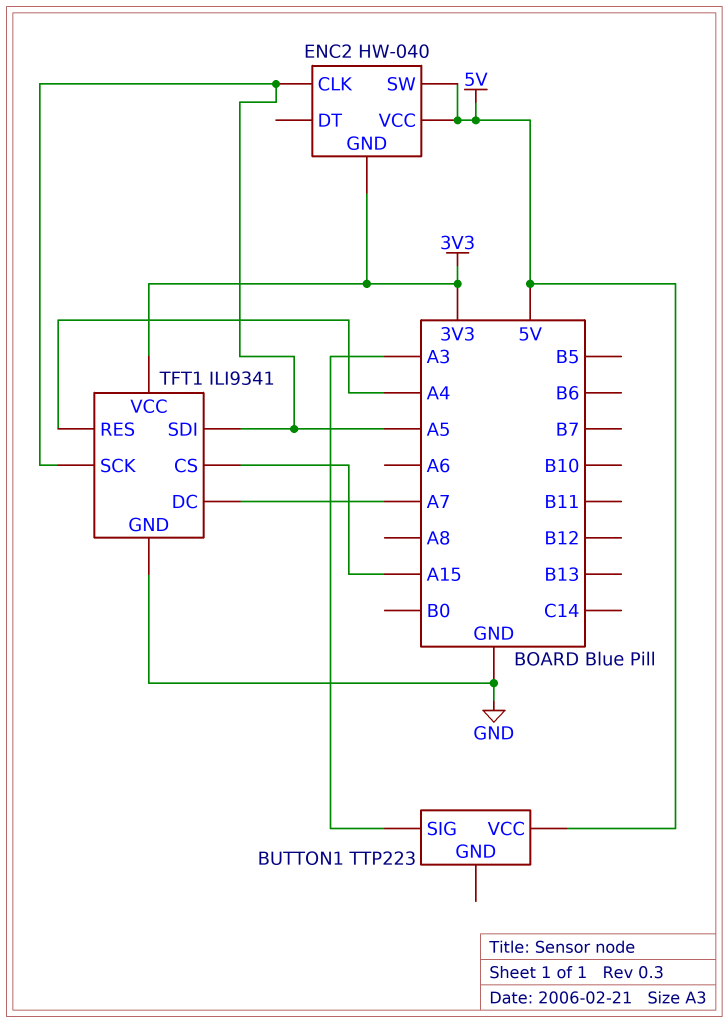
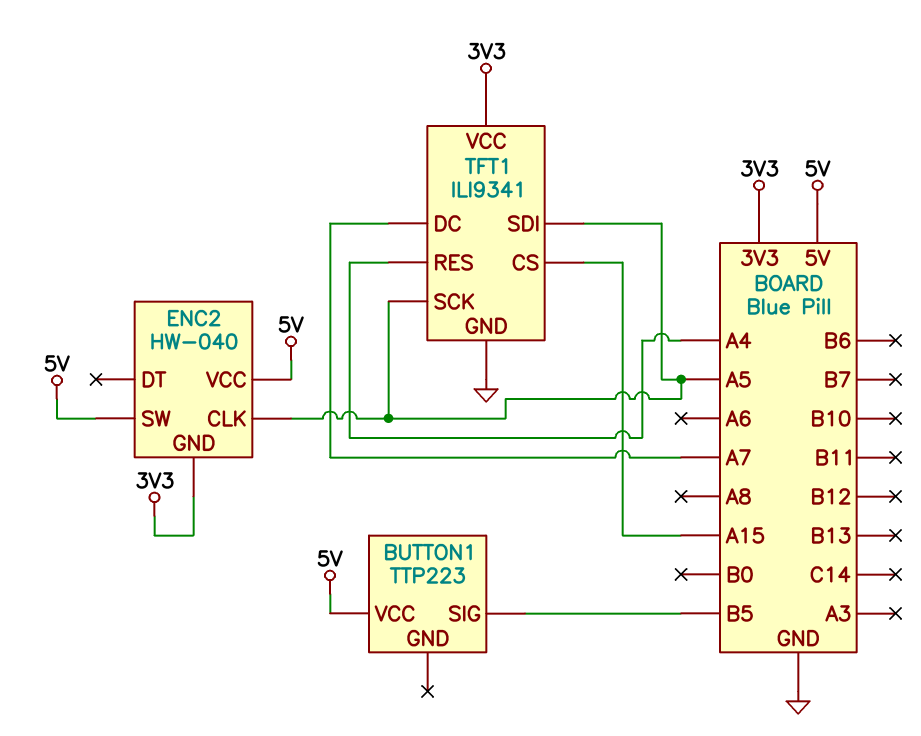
BUTTON1 pin SIG: A3 -> B5

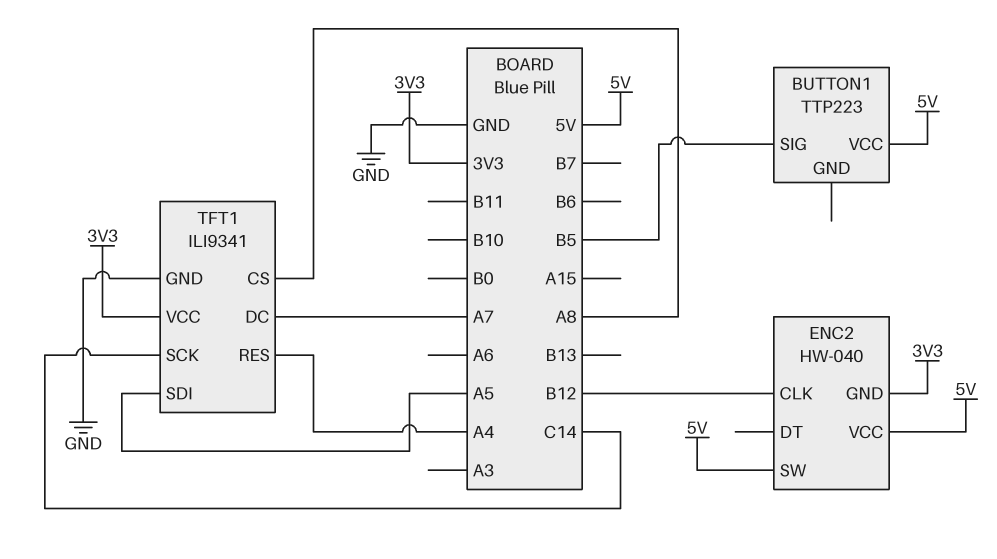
ENC2 pin CLK: A5 -> B12
TFT1 pin CS: A15 -> A8
TFT1 pin SCK: A5 -> C14

